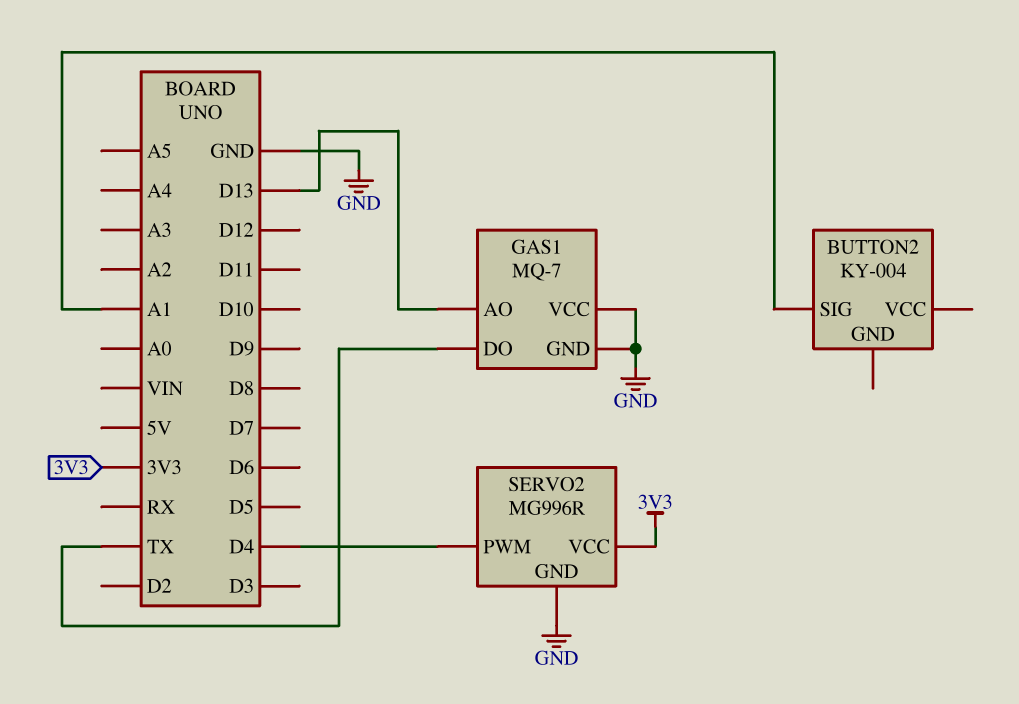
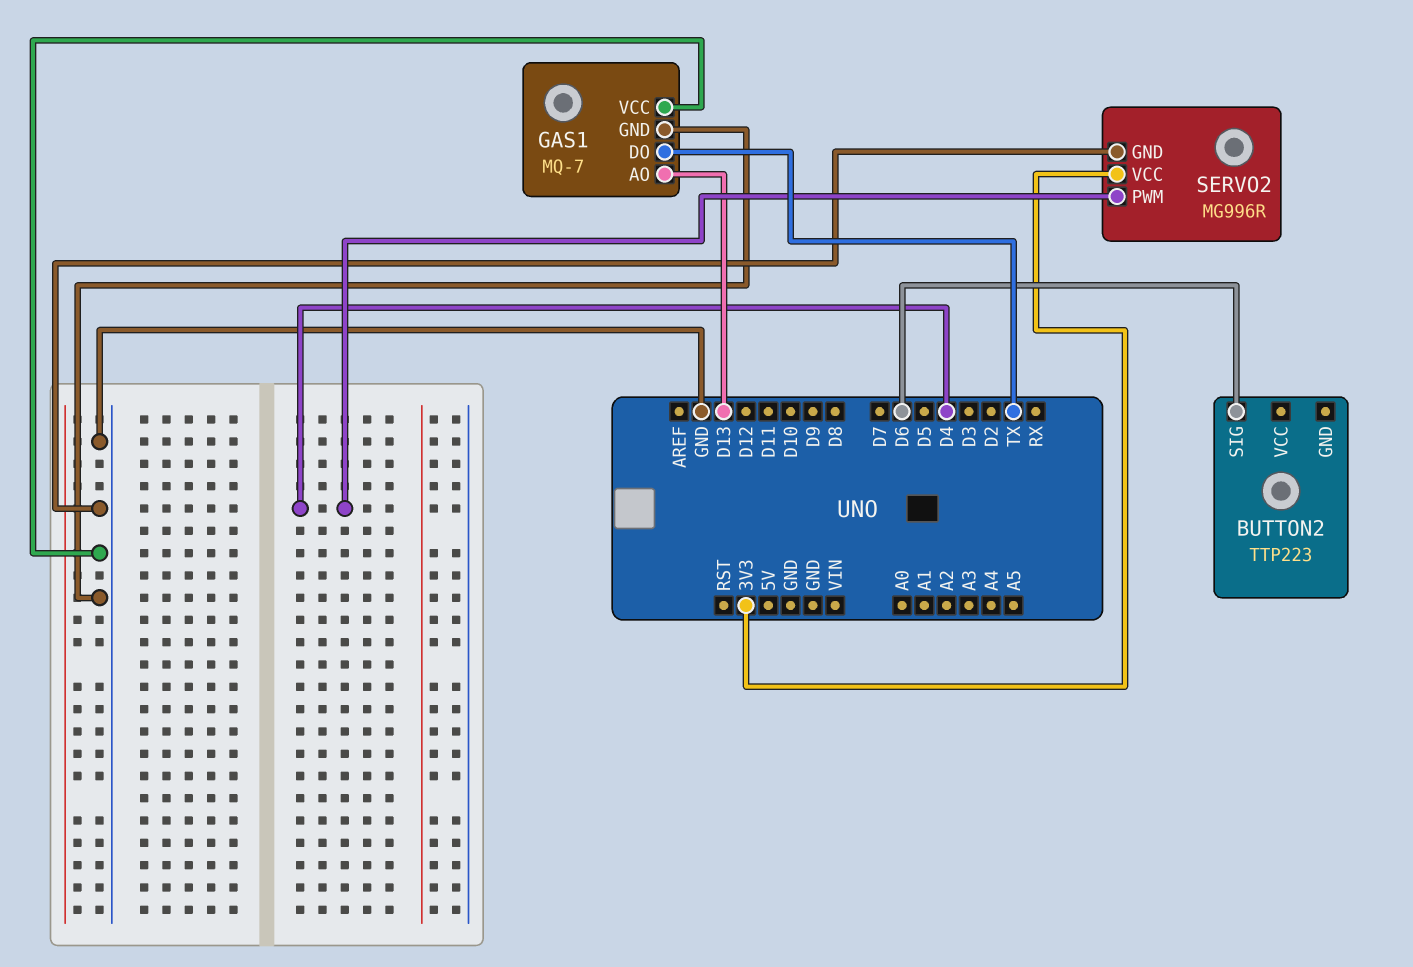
BUTTON2: KY-004 -> TTP223
BUTTON2 pin SIG: A1 -> D6

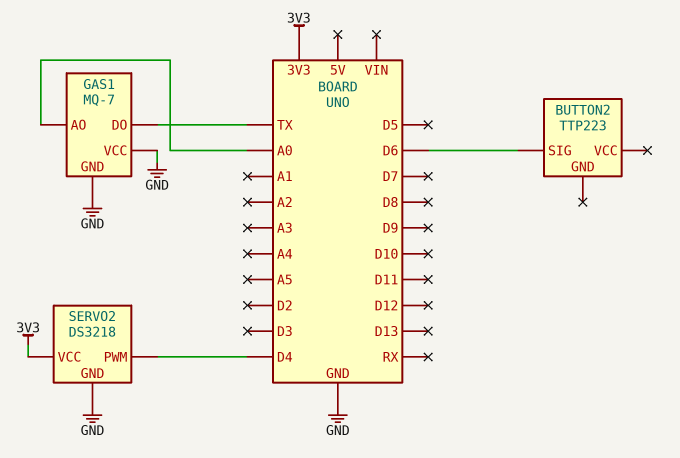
GAS1 pin AO: D13 -> A0
SERVO2: MG996R -> DS3218

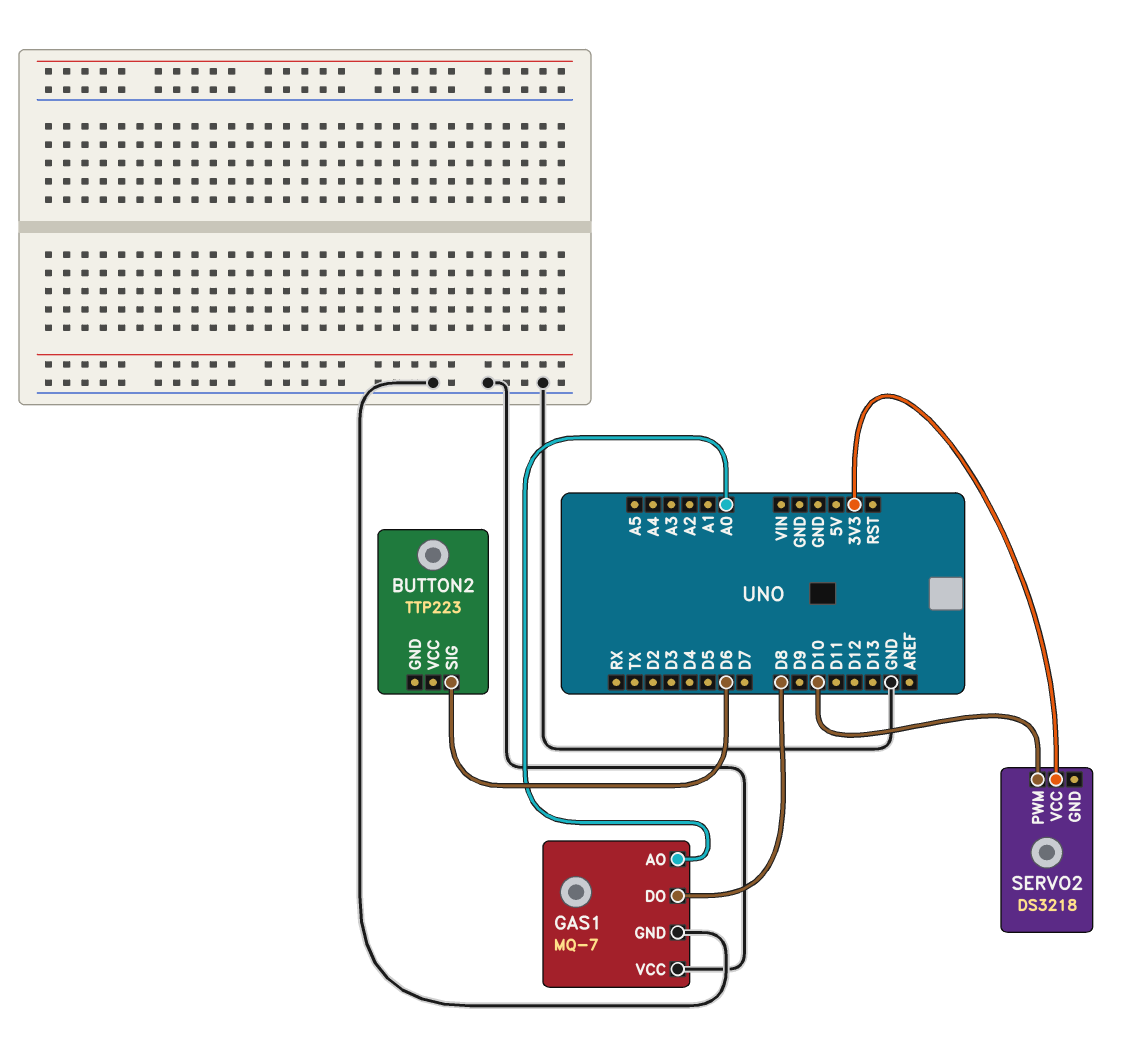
GAS1 pin DO: TX -> D8
SERVO2 pin GND: GND -> none
SERVO2 pin PWM: D4 -> D10

